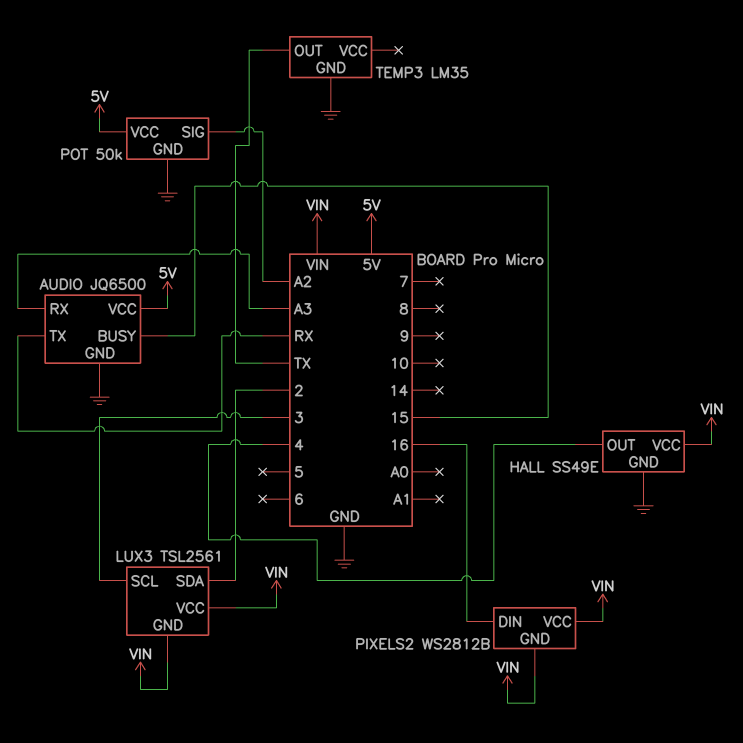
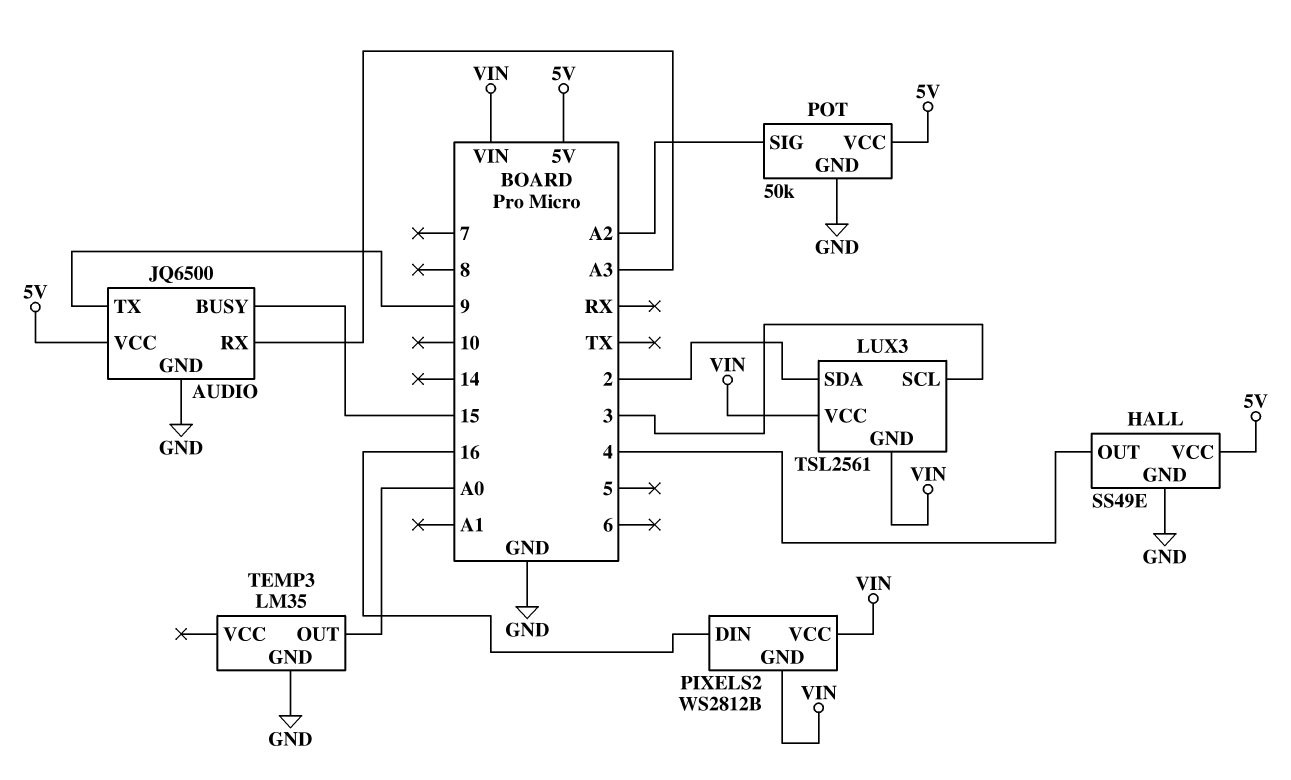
AUDIO pin TX: RX -> 9
HALL pin VCC: VIN -> 5V
TEMP3 pin OUT: TX -> A0

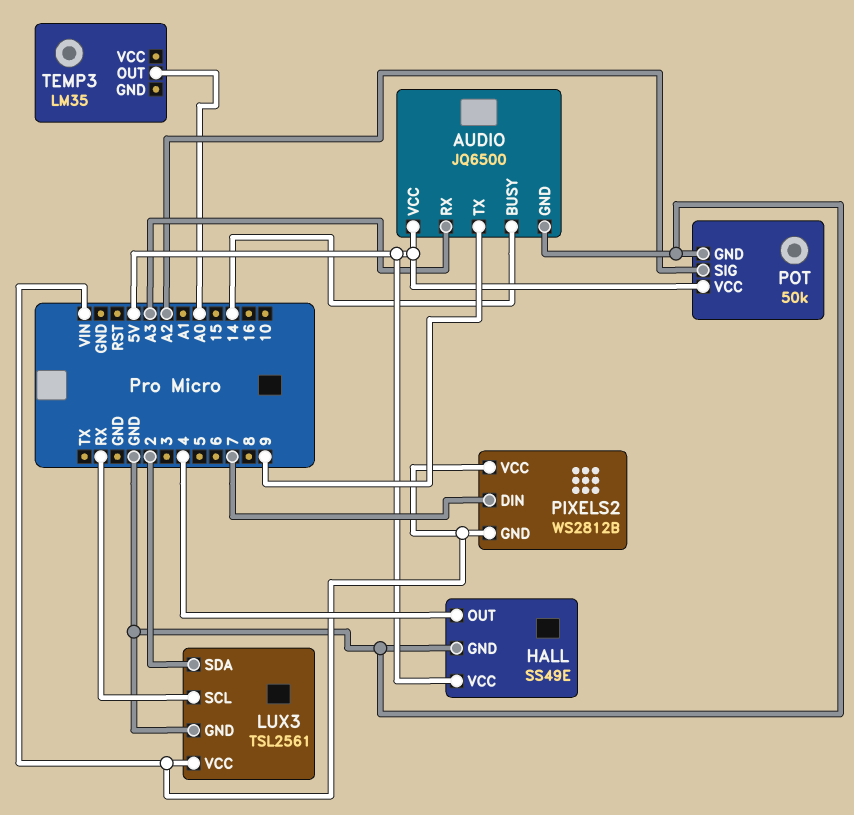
AUDIO pin BUSY: 15 -> 14
LUX3 pin GND: VIN -> GND
LUX3 pin SCL: 3 -> RX
PIXELS2 pin DIN: 16 -> 7
TEMP3 pin GND: GND -> none

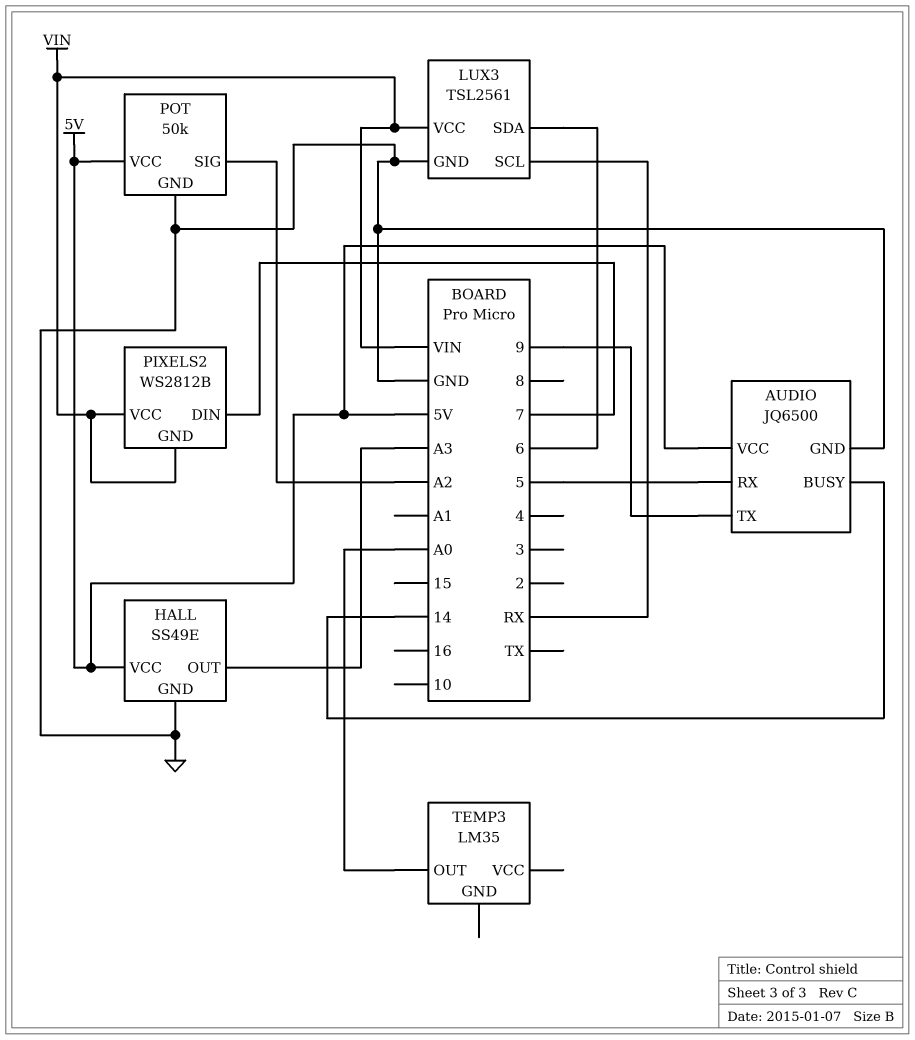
AUDIO pin RX: A3 -> 5
HALL pin OUT: 4 -> A3
LUX3 pin SDA: 2 -> 6

